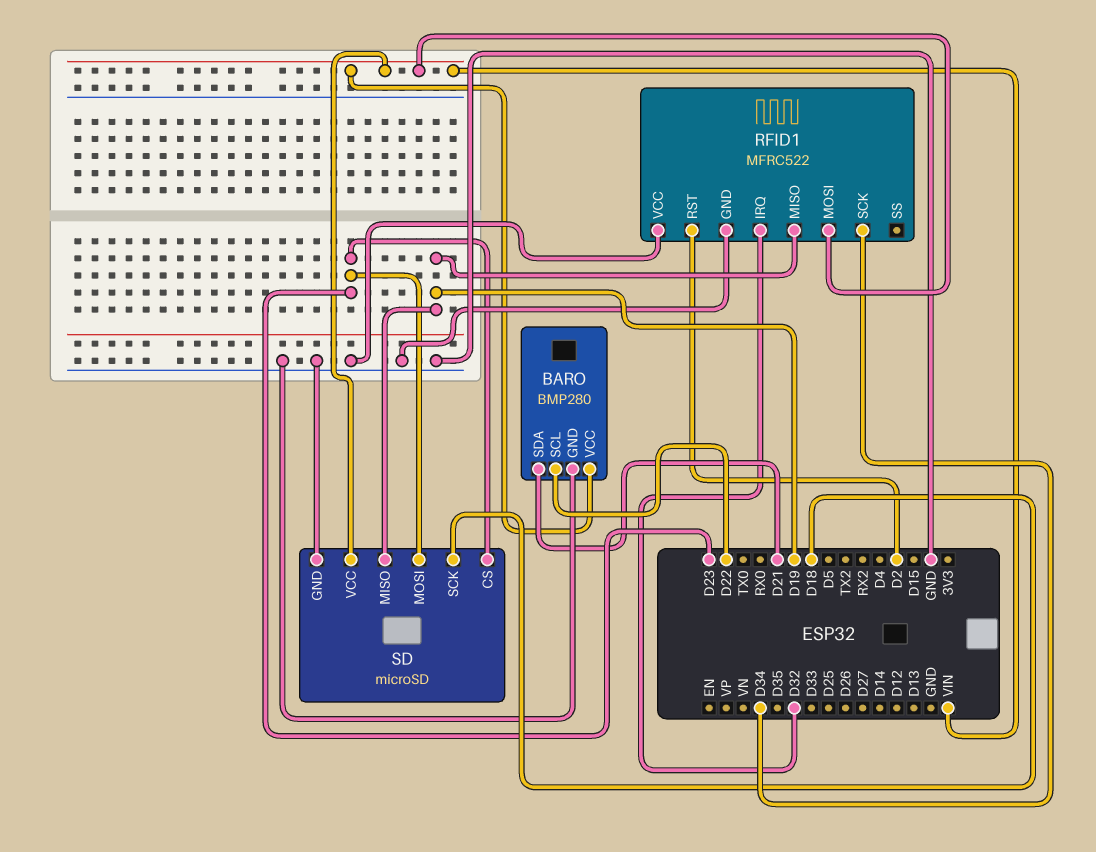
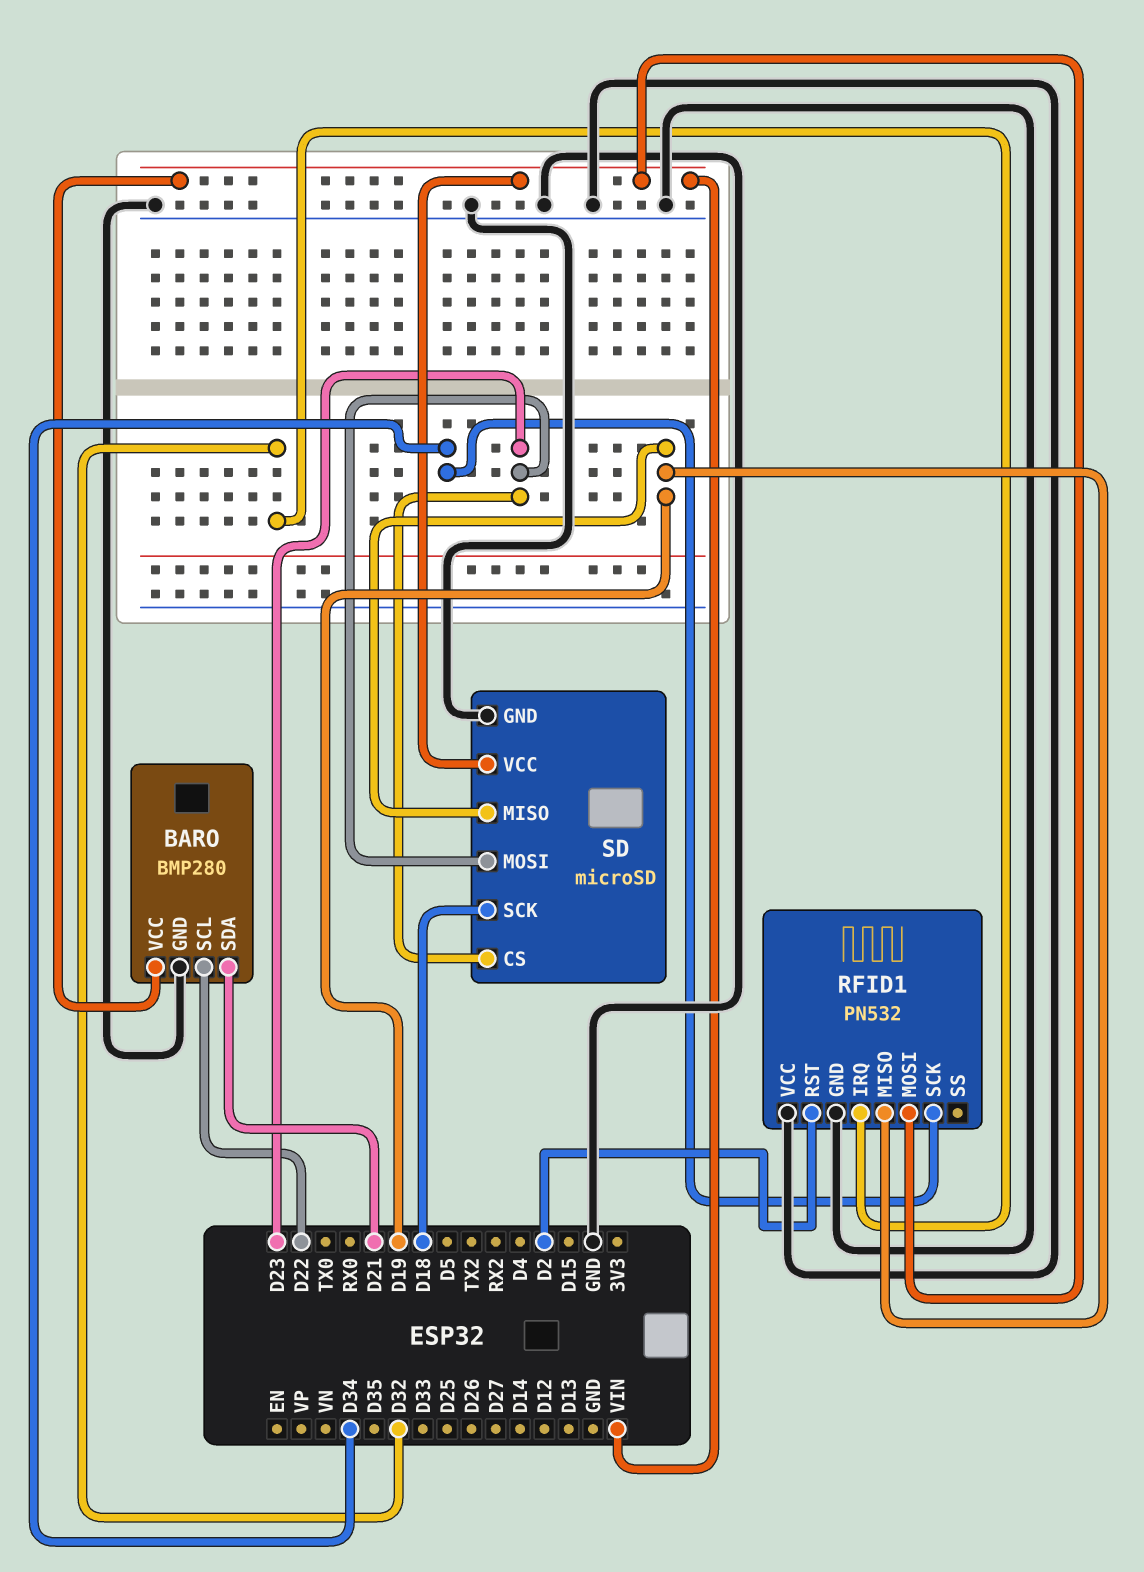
RFID1: MFRC522 -> PN532

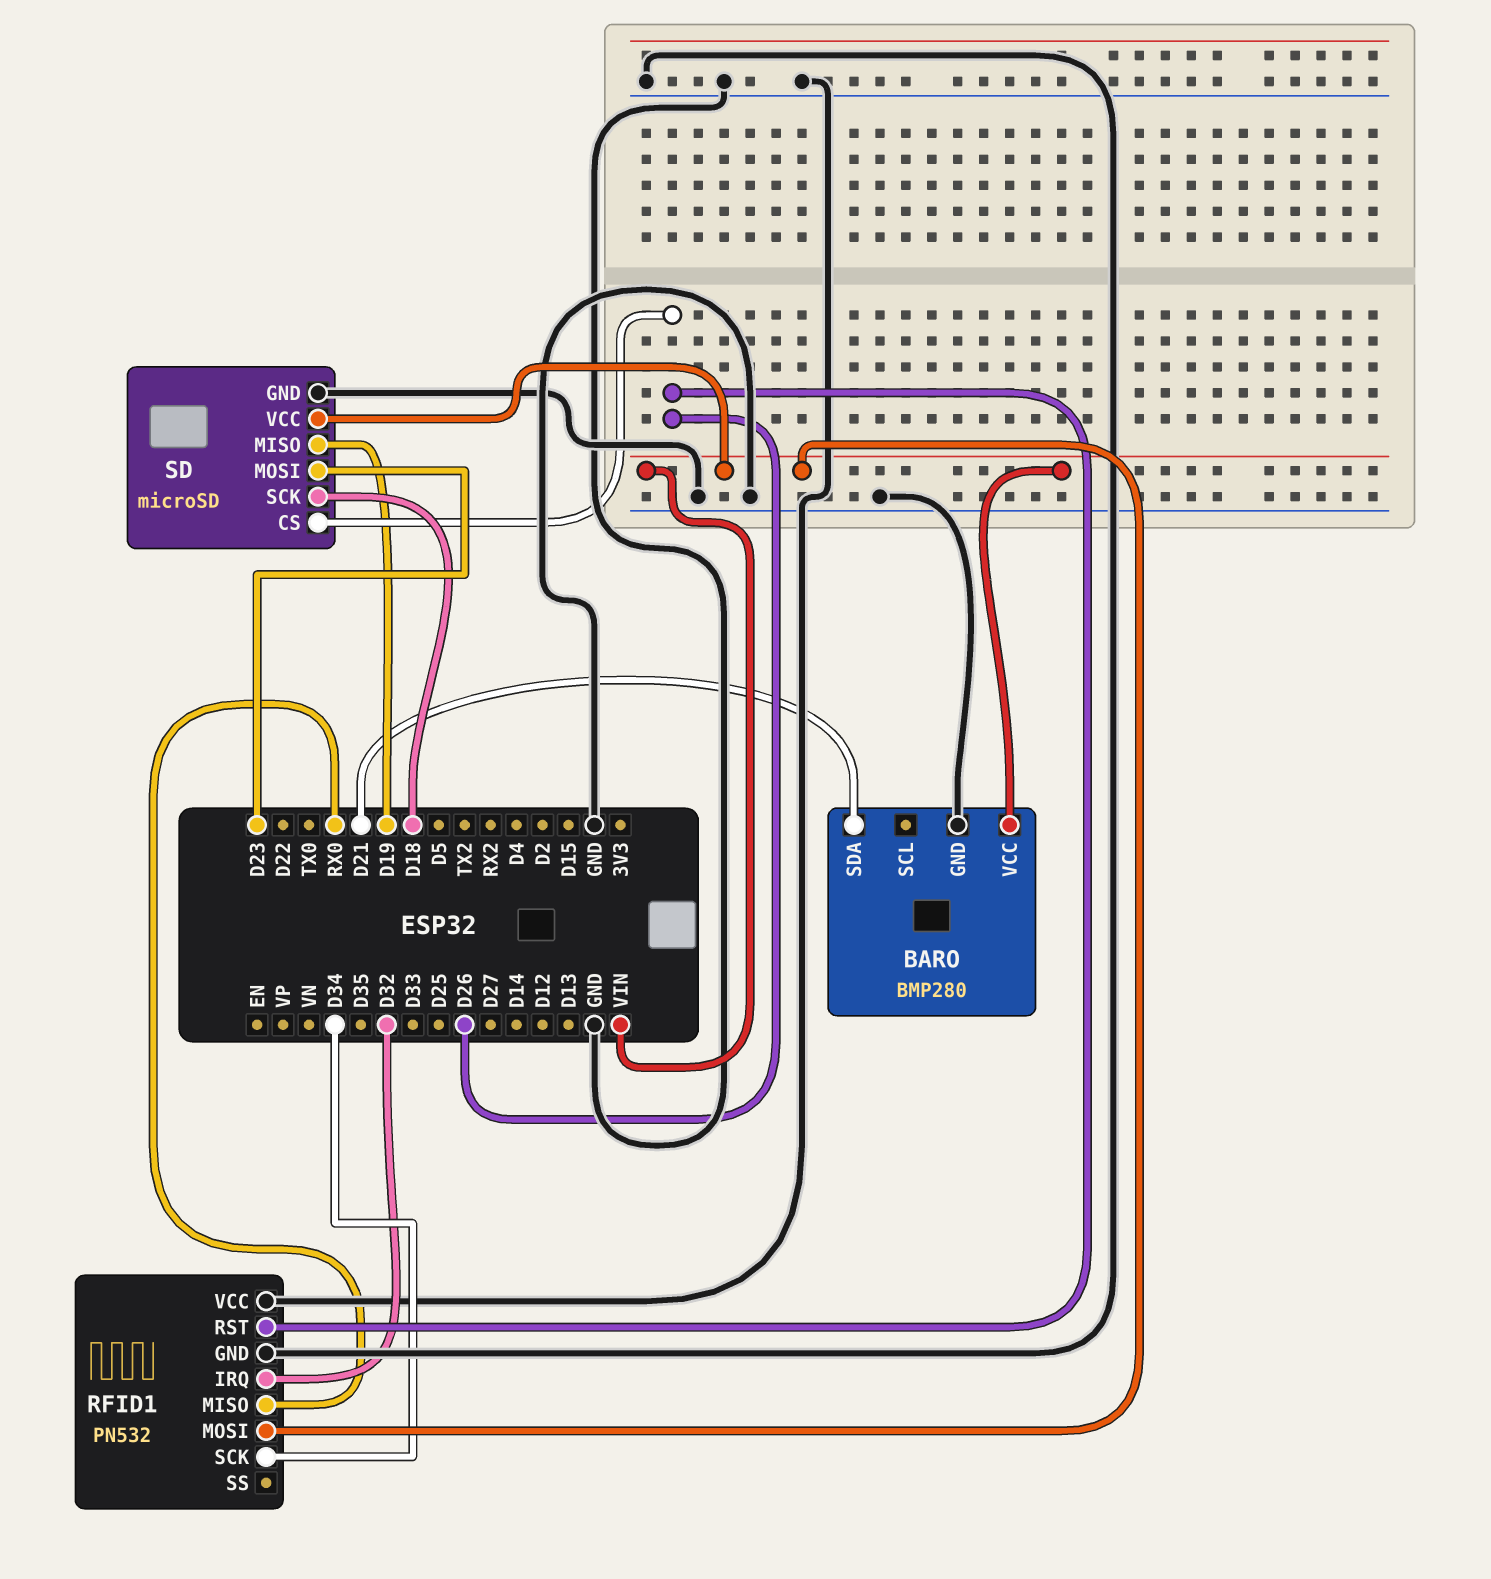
BARO pin SCL: D22 -> none
RFID1 pin MISO: D19 -> RX0
RFID1 pin RST: D2 -> D26
SD pin CS: D23 -> D26

